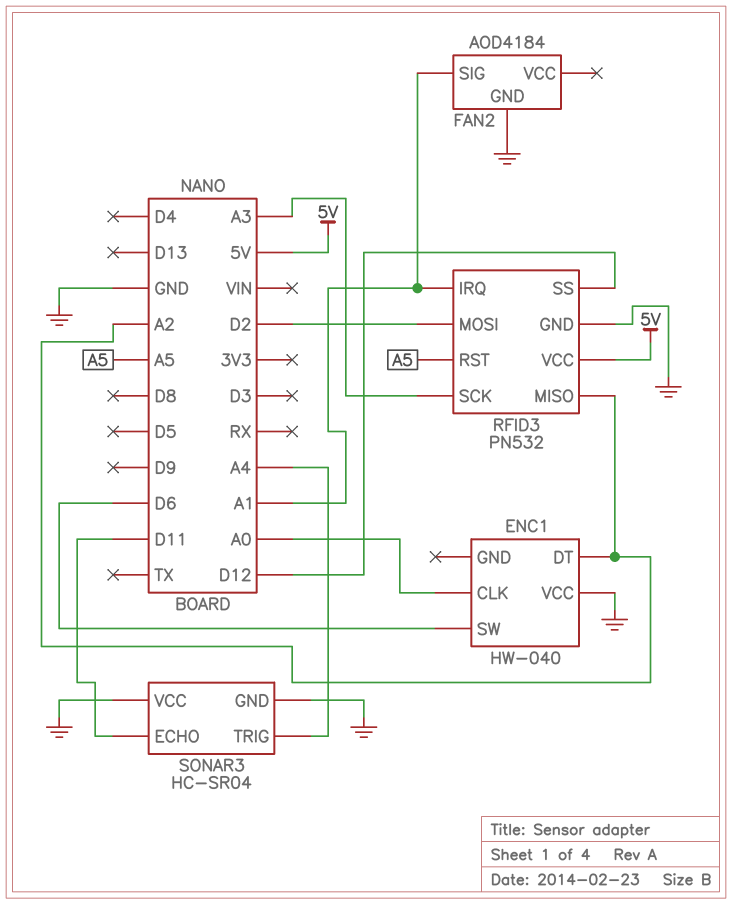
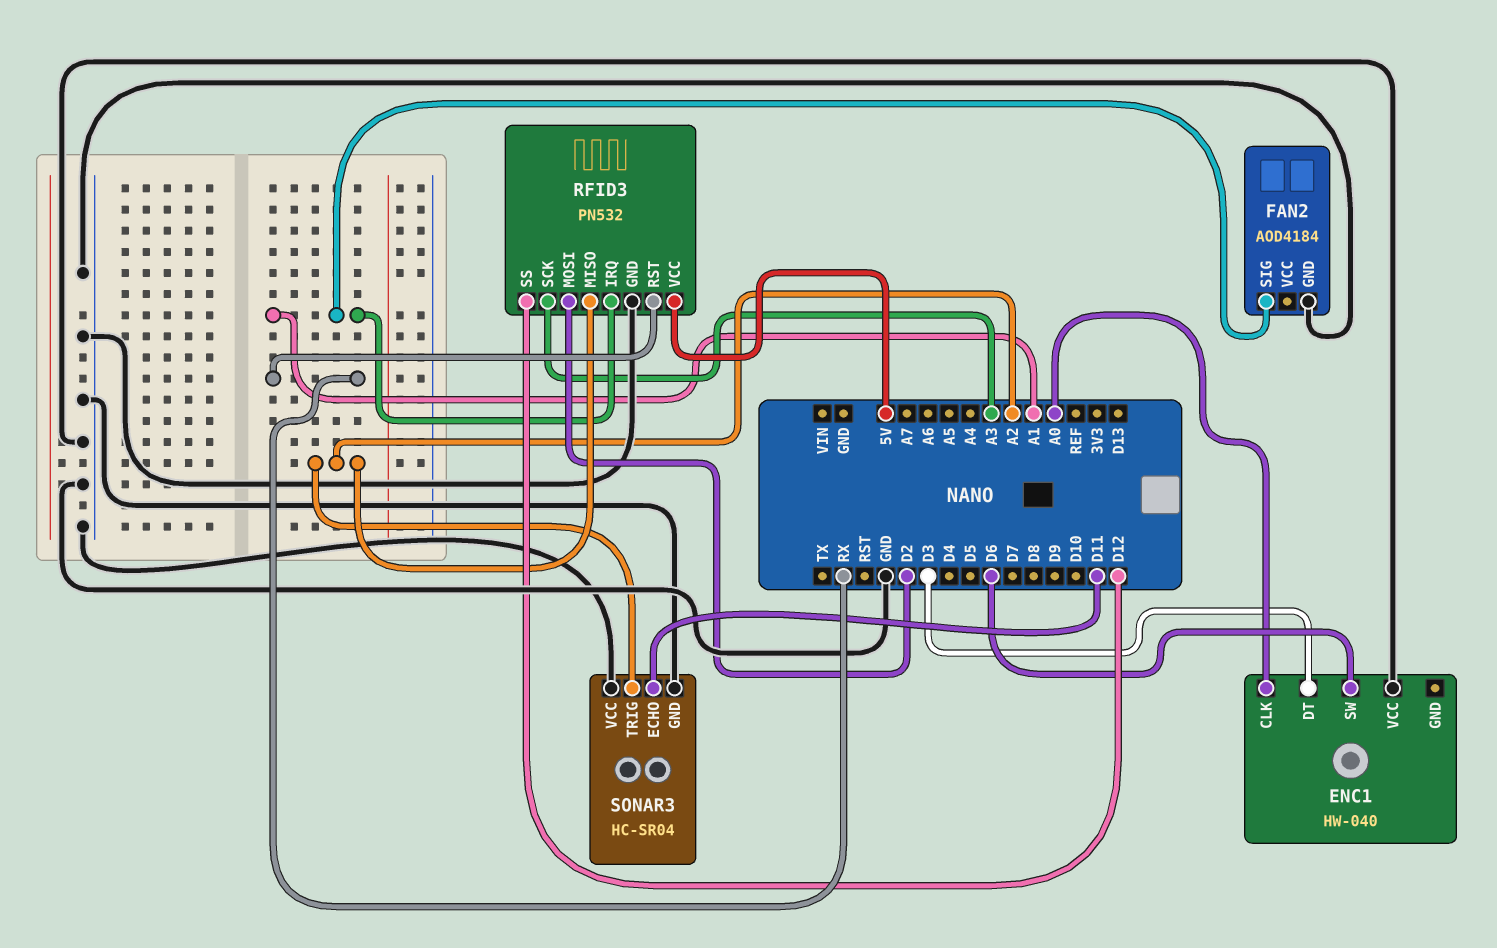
ENC1 pin DT: A2 -> D3
RFID3 pin RST: A5 -> RX
SONAR3 pin TRIG: A4 -> A2

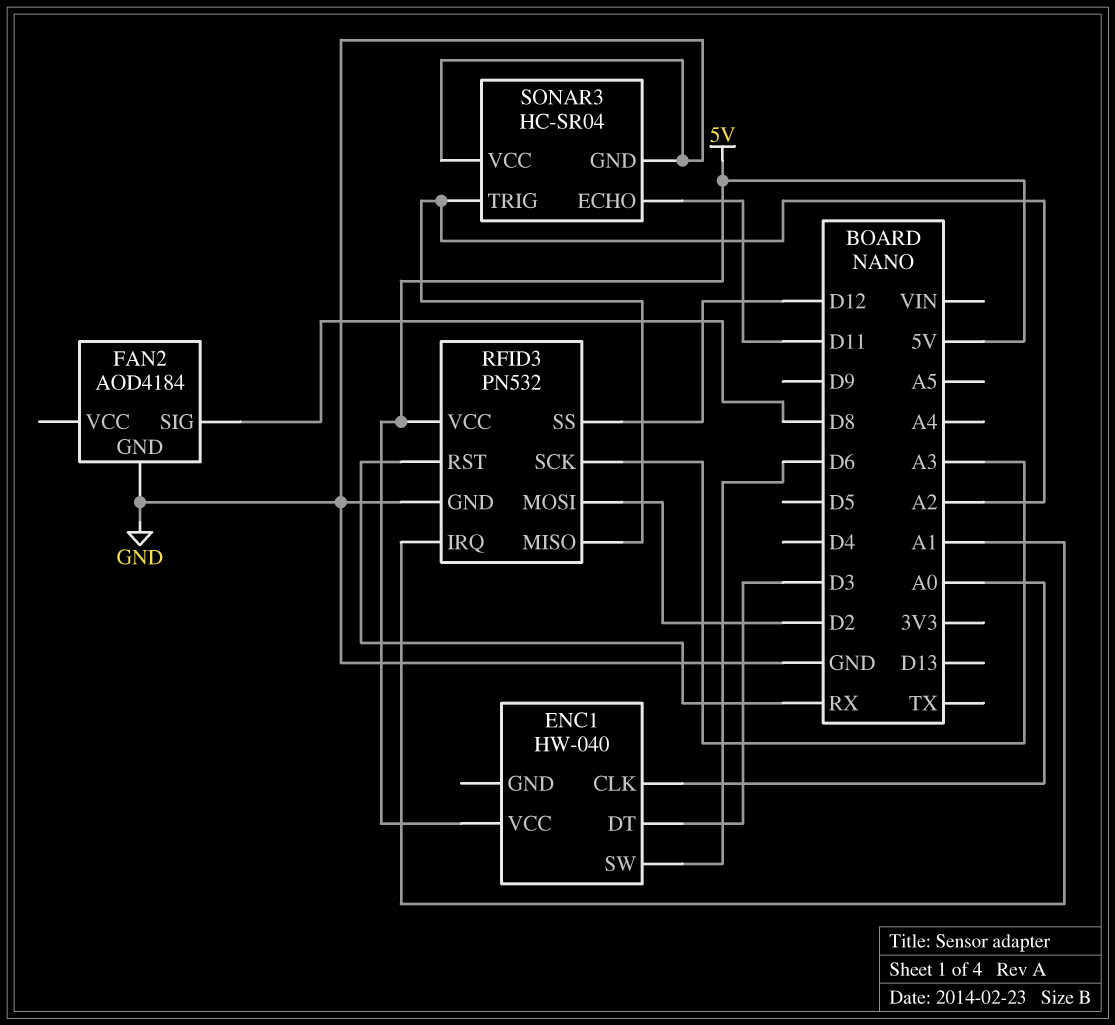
ENC1 pin VCC: GND -> 5V
FAN2 pin SIG: A1 -> D8

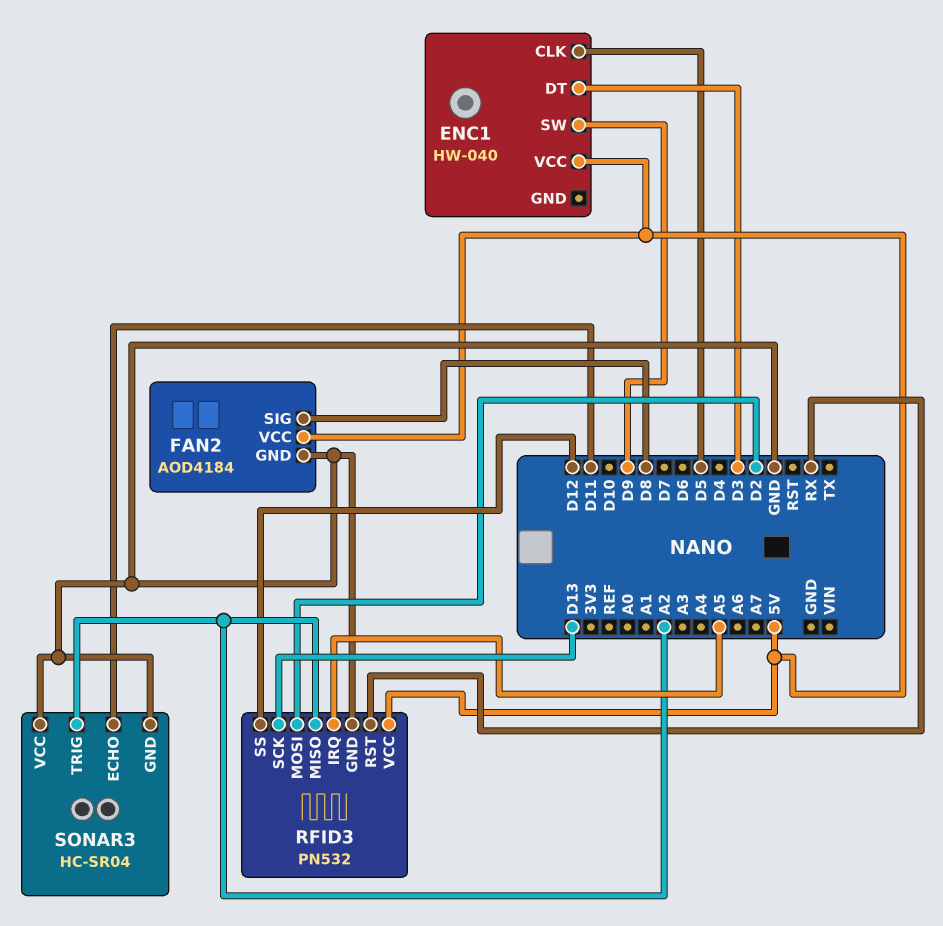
ENC1 pin CLK: A0 -> D5
ENC1 pin SW: D6 -> D9
FAN2 pin VCC: none -> 5V
RFID3 pin IRQ: A1 -> A5
RFID3 pin SCK: A3 -> D13

